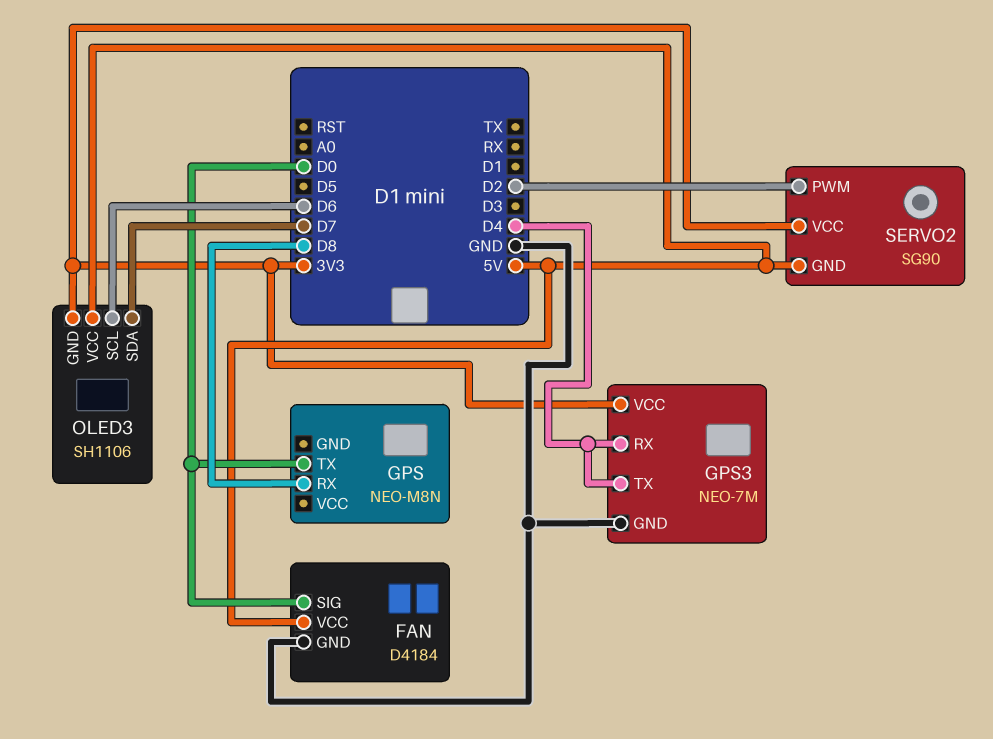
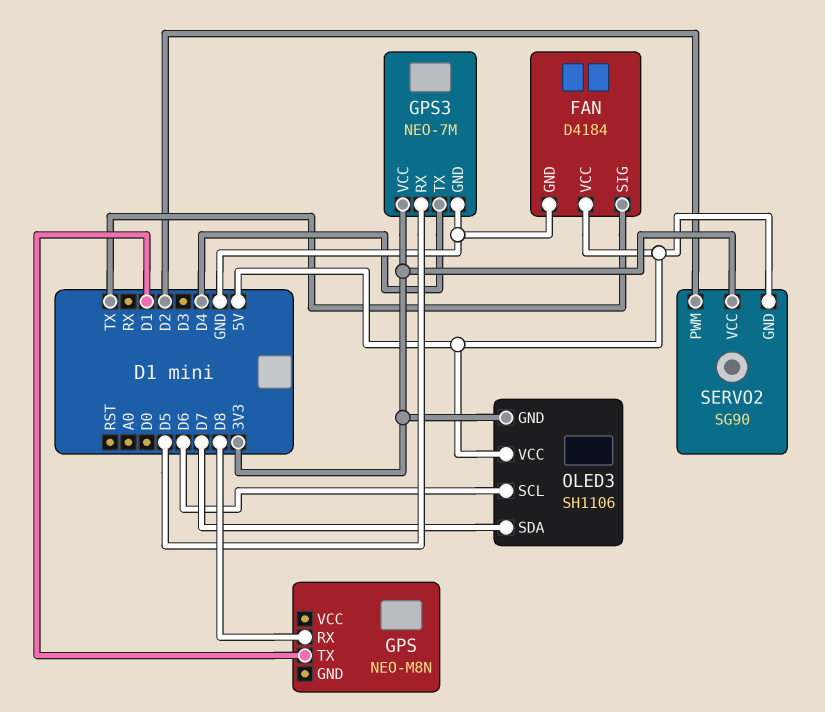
FAN pin SIG: D0 -> TX
GPS pin TX: D0 -> D1
GPS3 pin RX: D4 -> D5

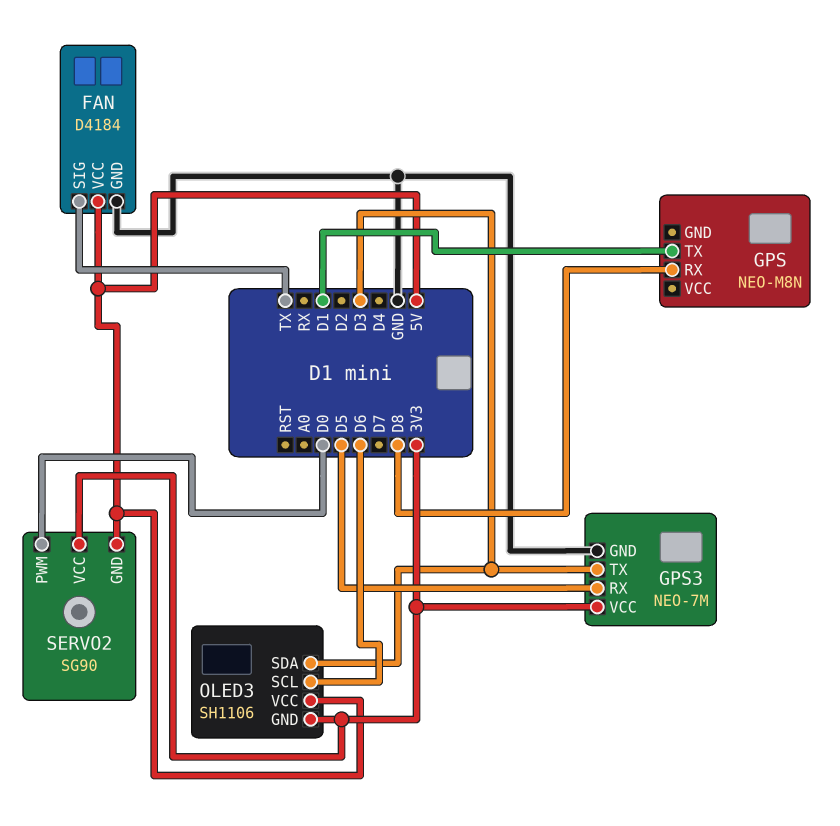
GPS3 pin TX: D4 -> D3
OLED3 pin SDA: D7 -> D3
SERVO2 pin PWM: D2 -> D0

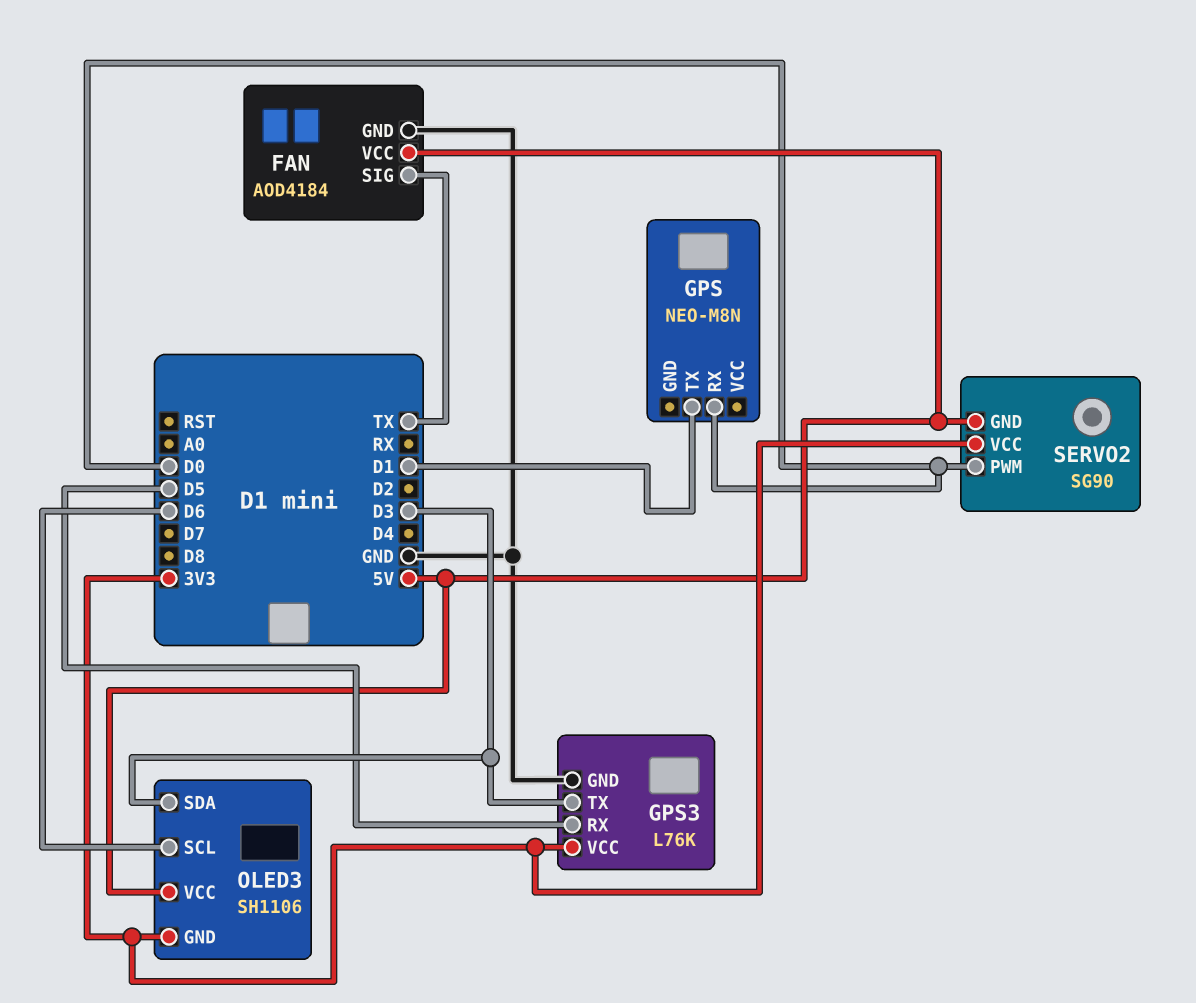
FAN: D4184 -> AOD4184
GPS pin RX: D8 -> D0
GPS3: NEO-7M -> L76K

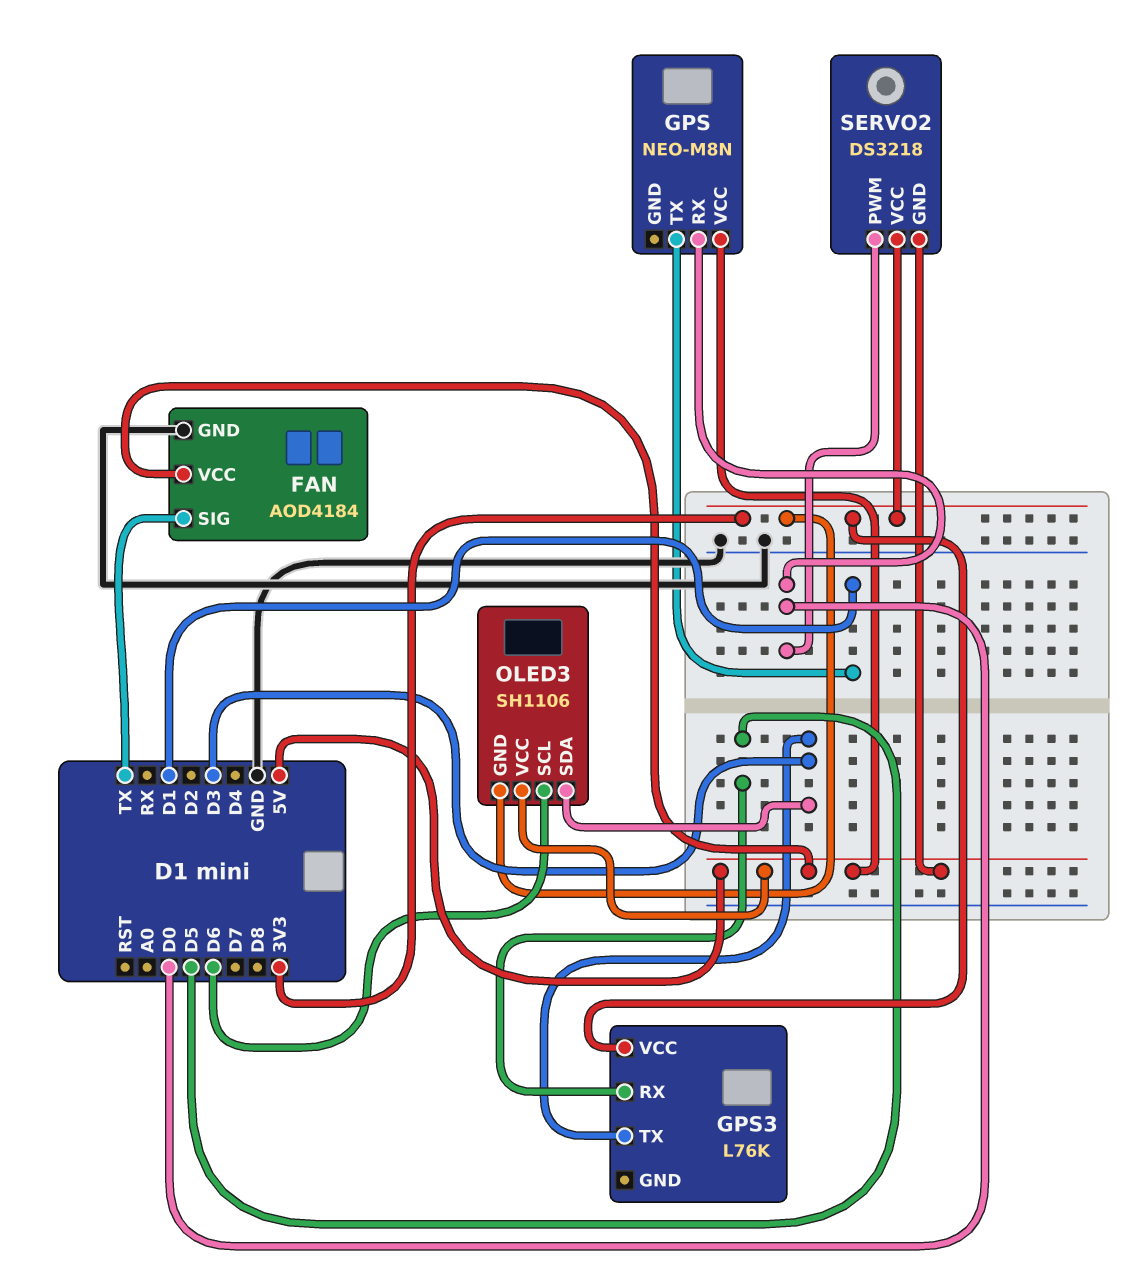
GPS pin VCC: none -> 5V
GPS3 pin GND: GND -> none
SERVO2: SG90 -> DS3218

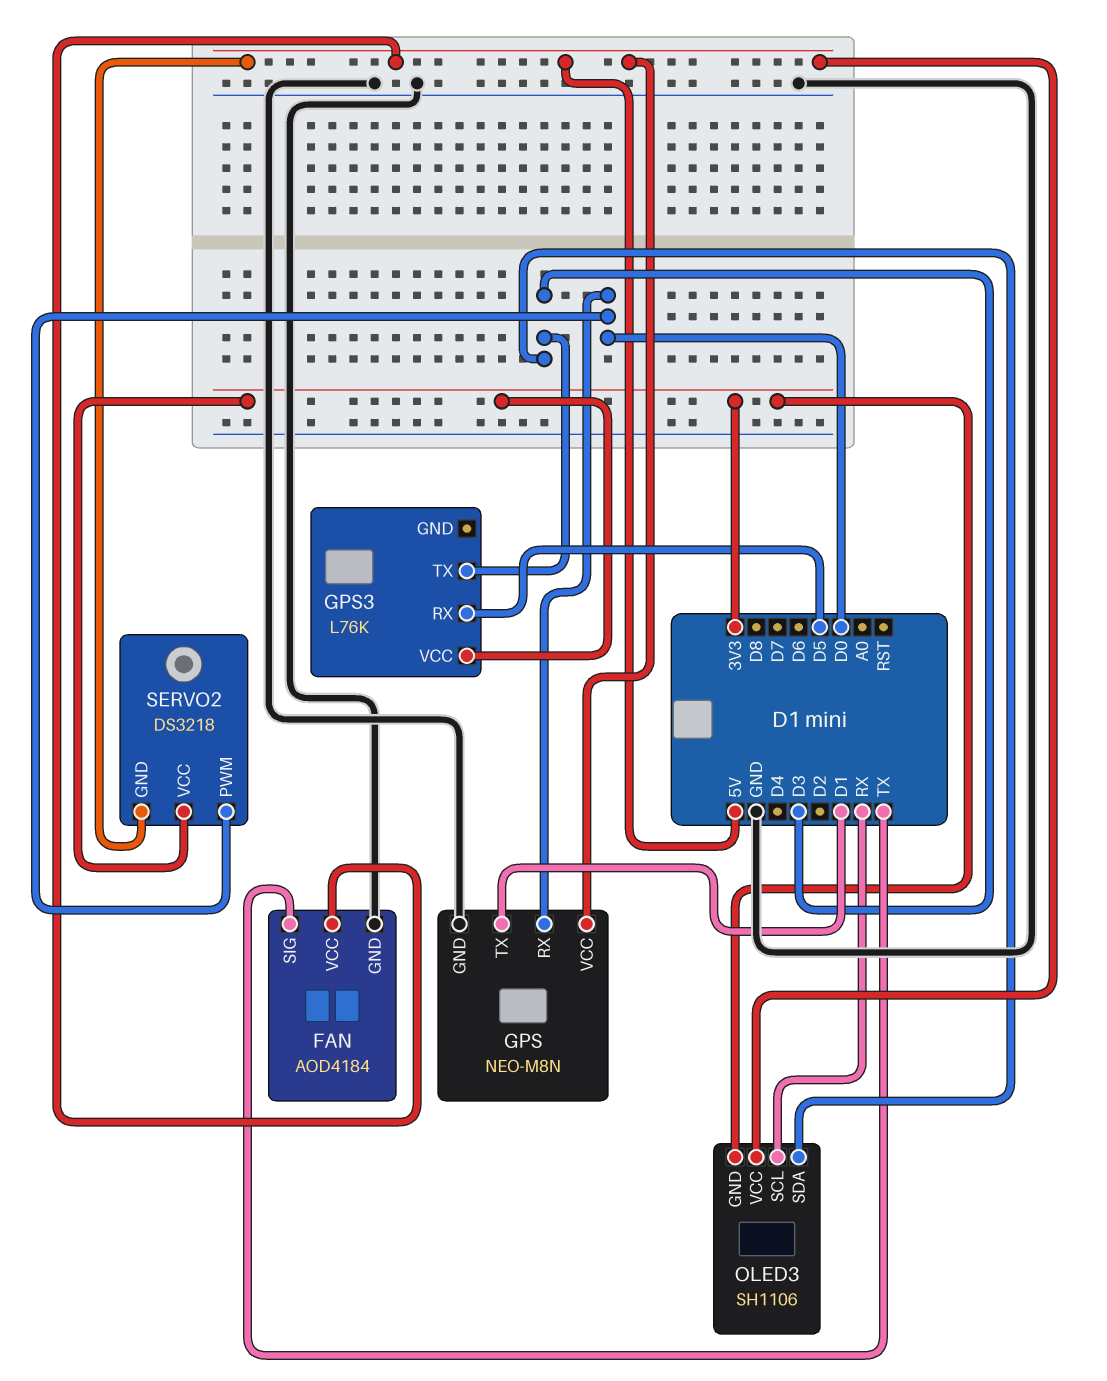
GPS pin GND: none -> GND
OLED3 pin SCL: D6 -> RX

